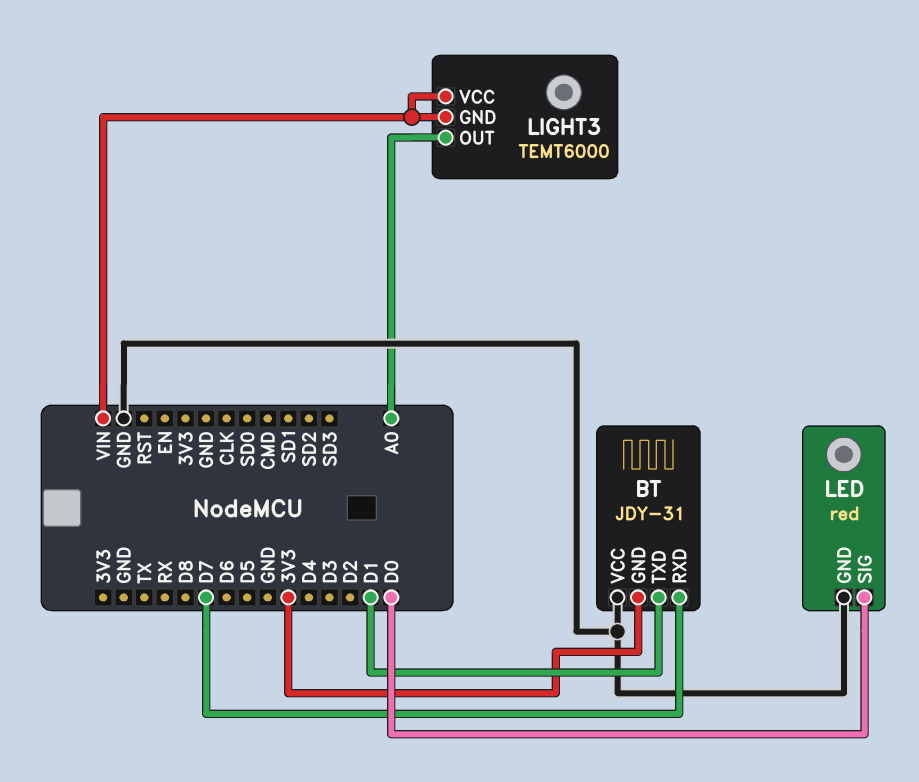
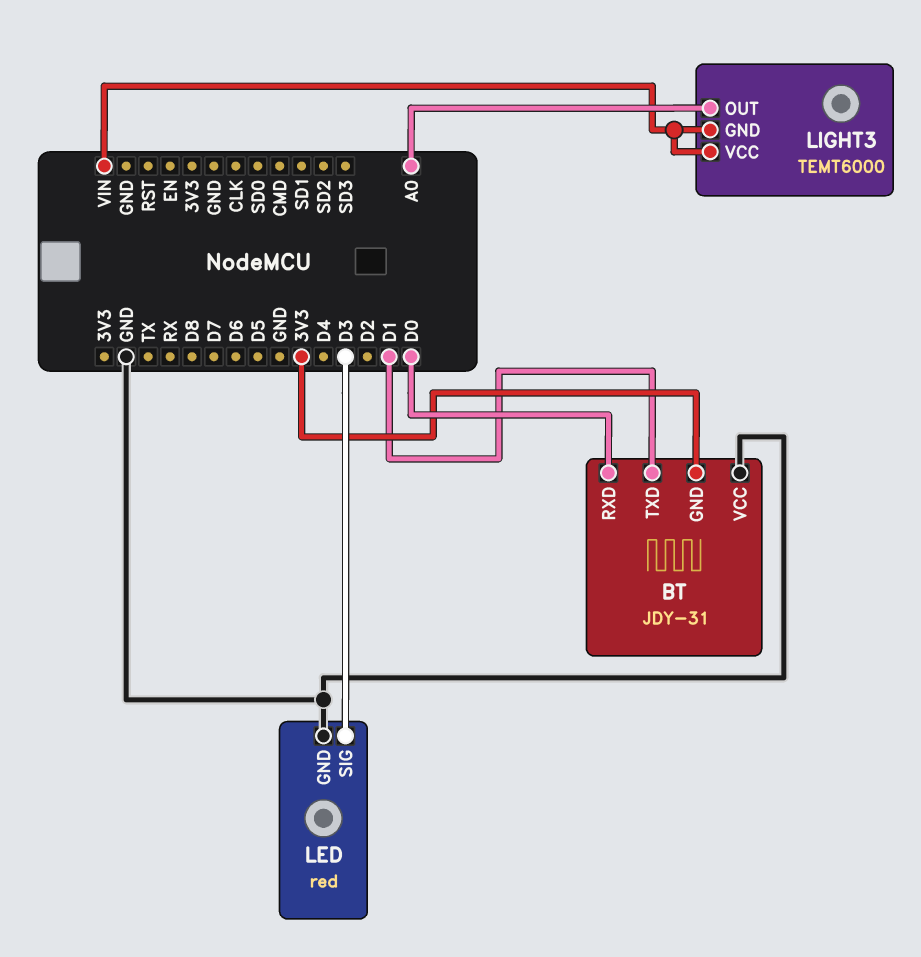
BT pin RXD: D7 -> D0
LED pin SIG: D0 -> D3

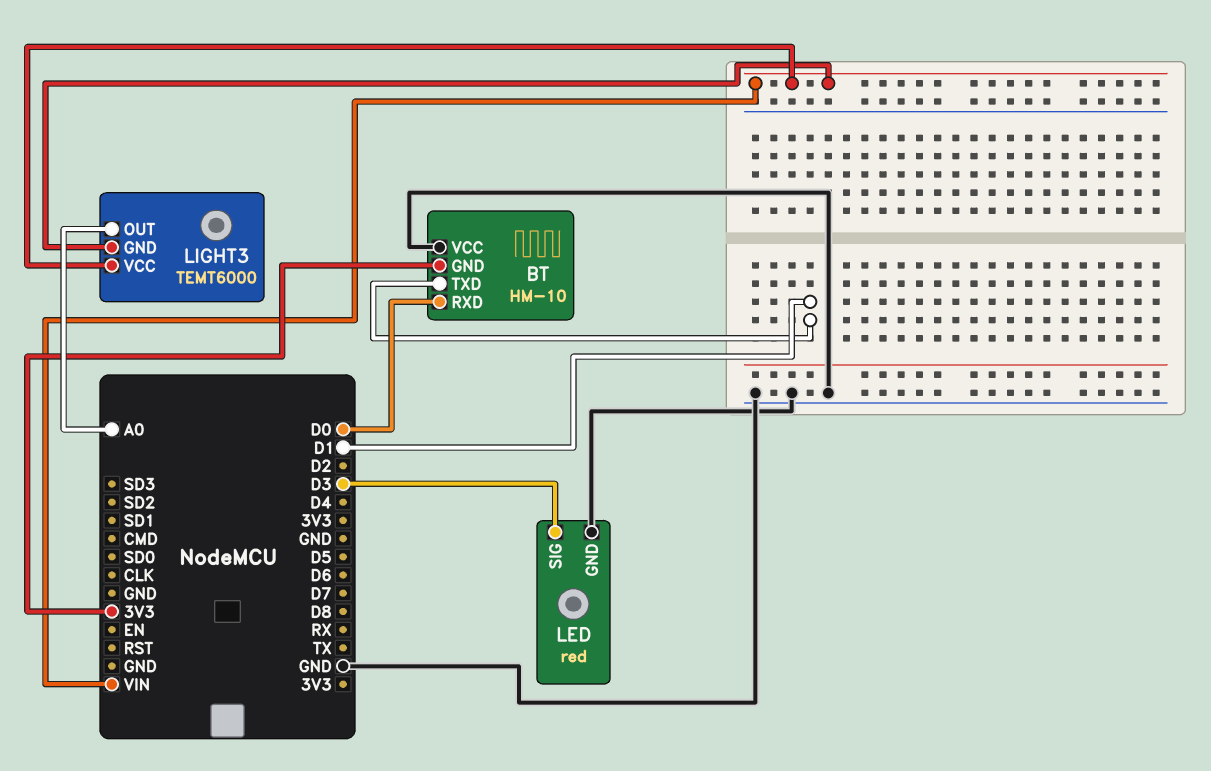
BT: JDY-31 -> HM-10

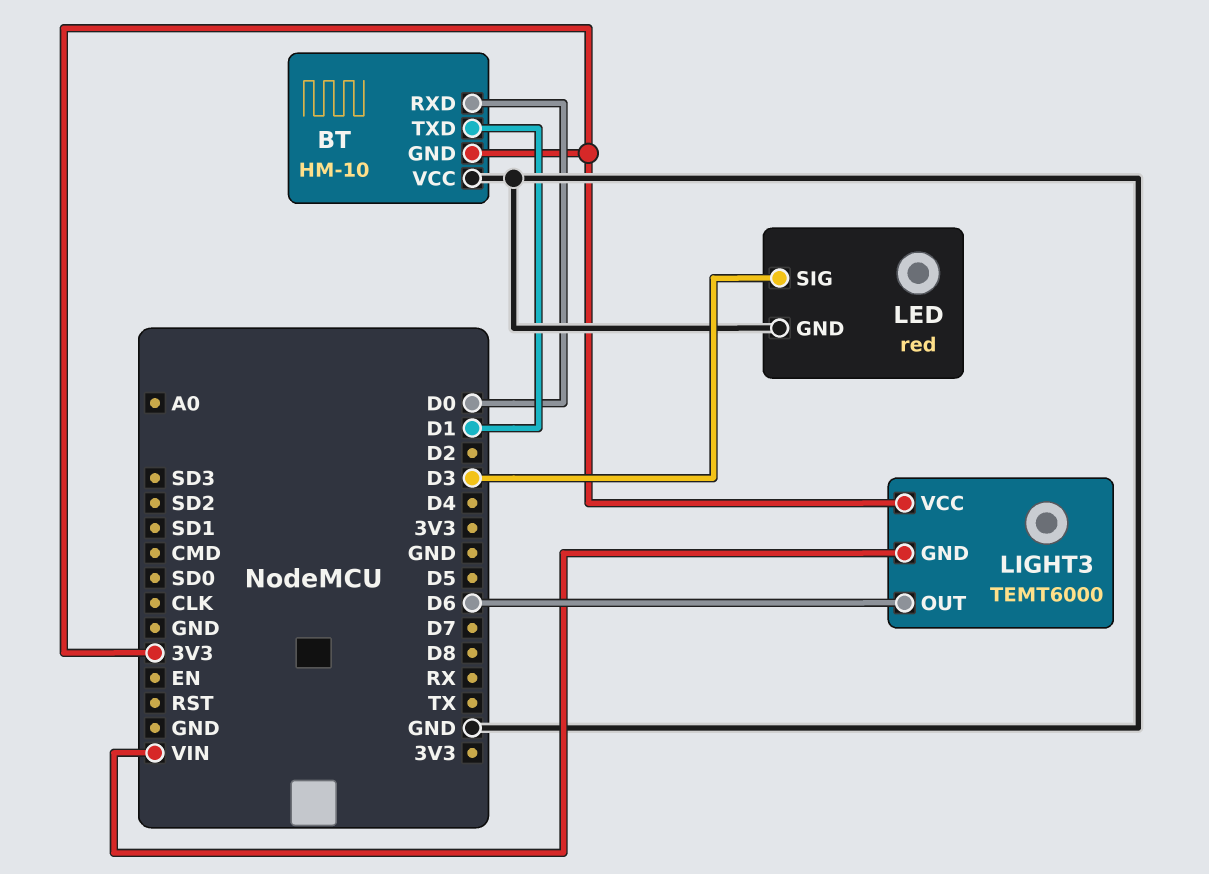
LIGHT3 pin OUT: A0 -> D6
LIGHT3 pin VCC: VIN -> 3V3

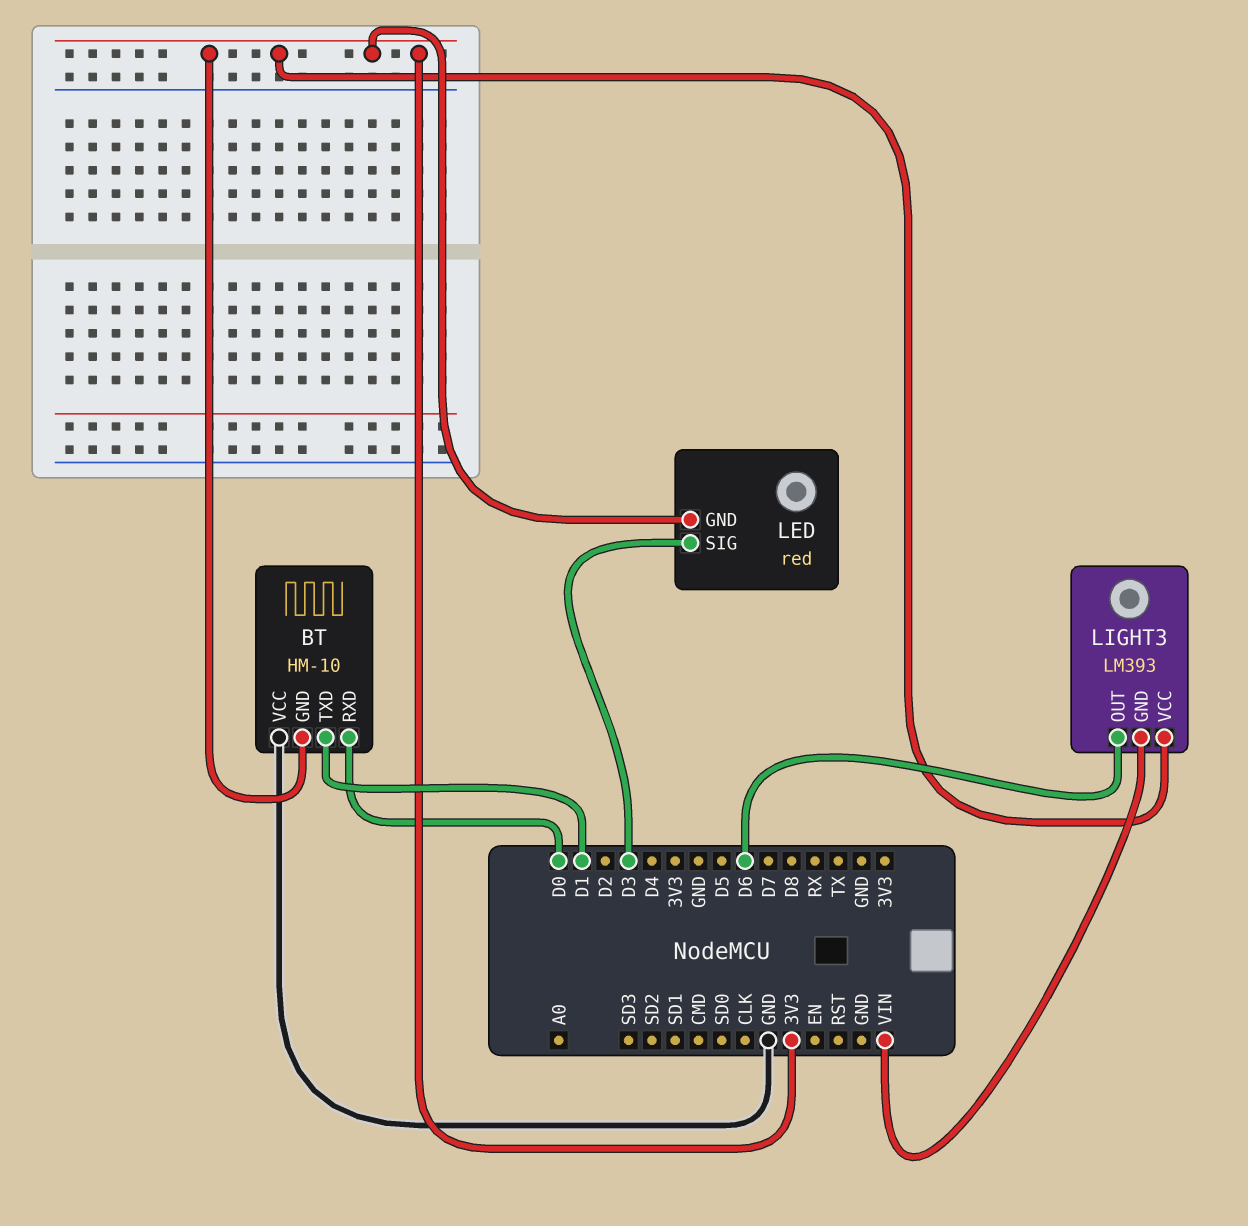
LED pin GND: GND -> 3V3
LIGHT3: TEMT6000 -> LM393

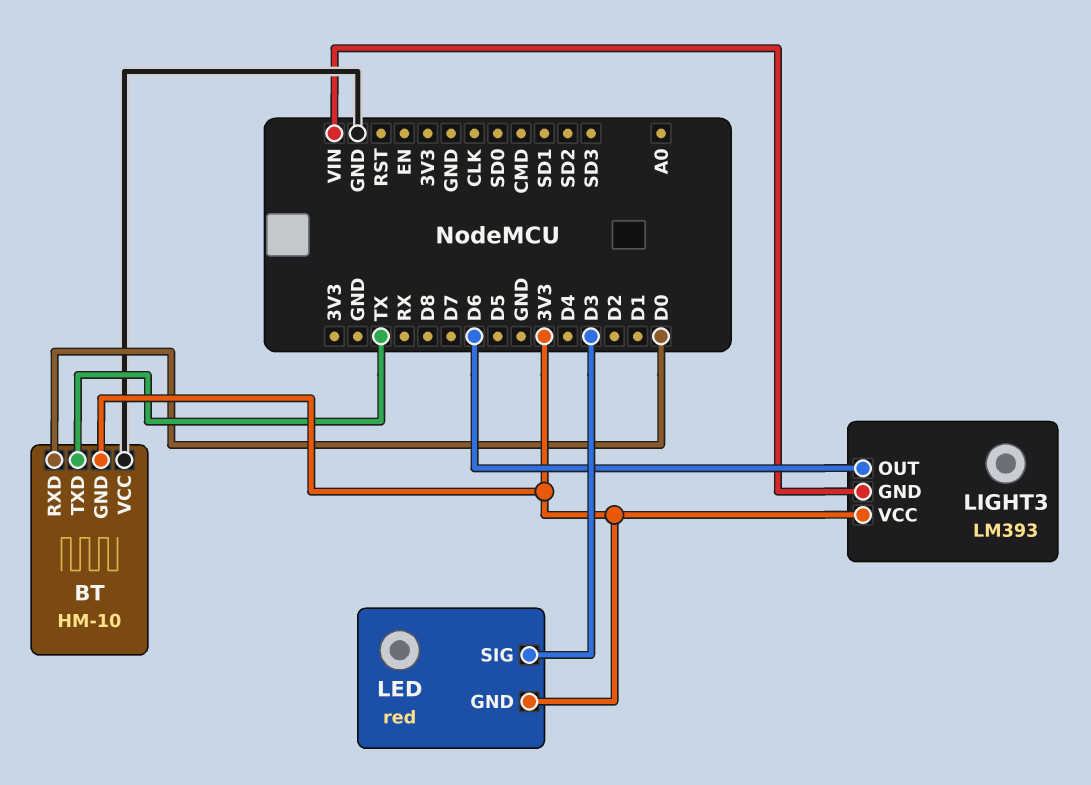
BT pin TXD: D1 -> TX

